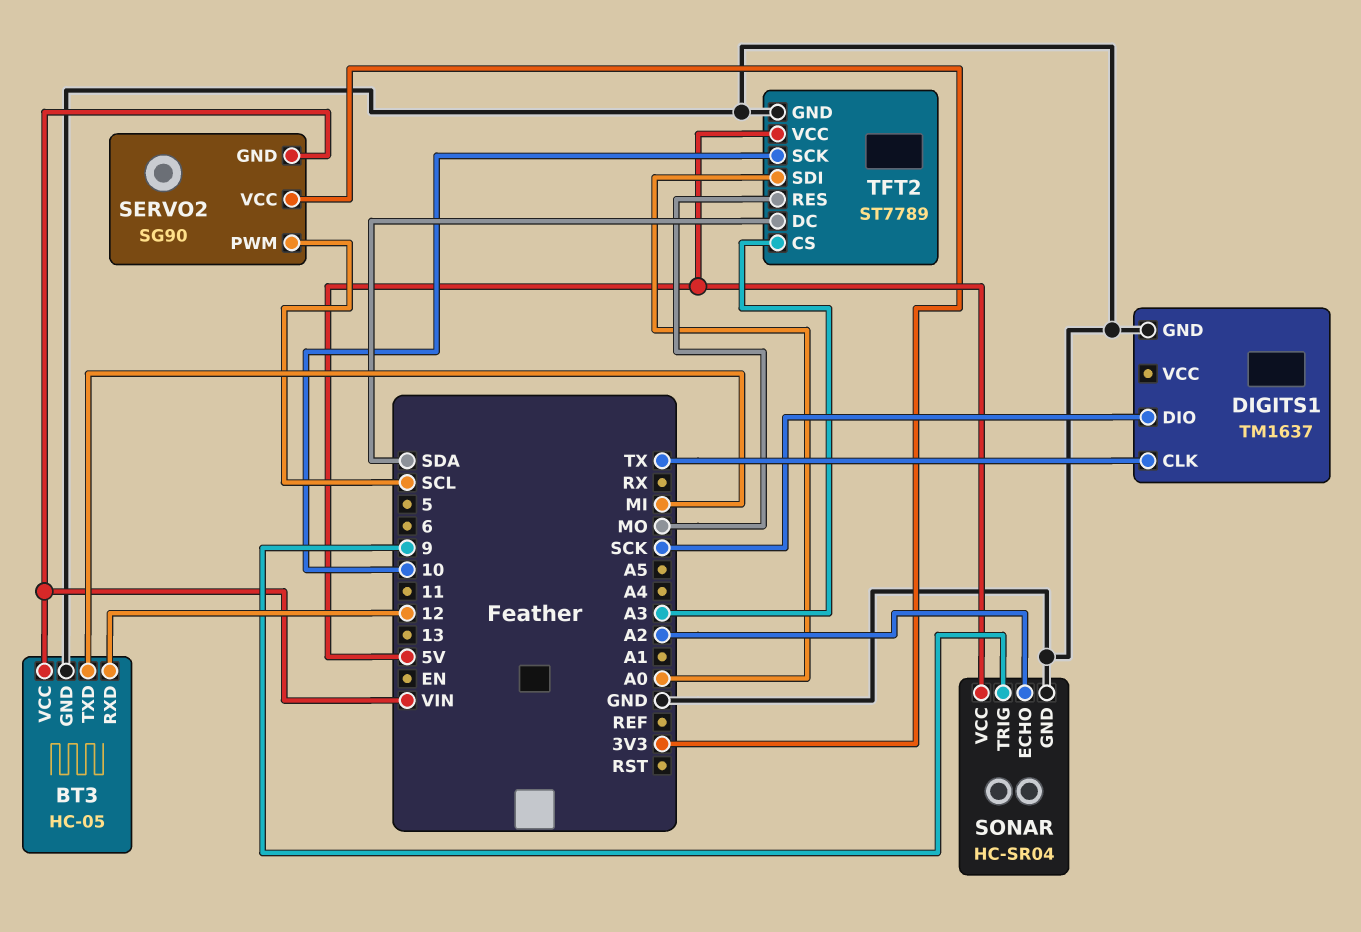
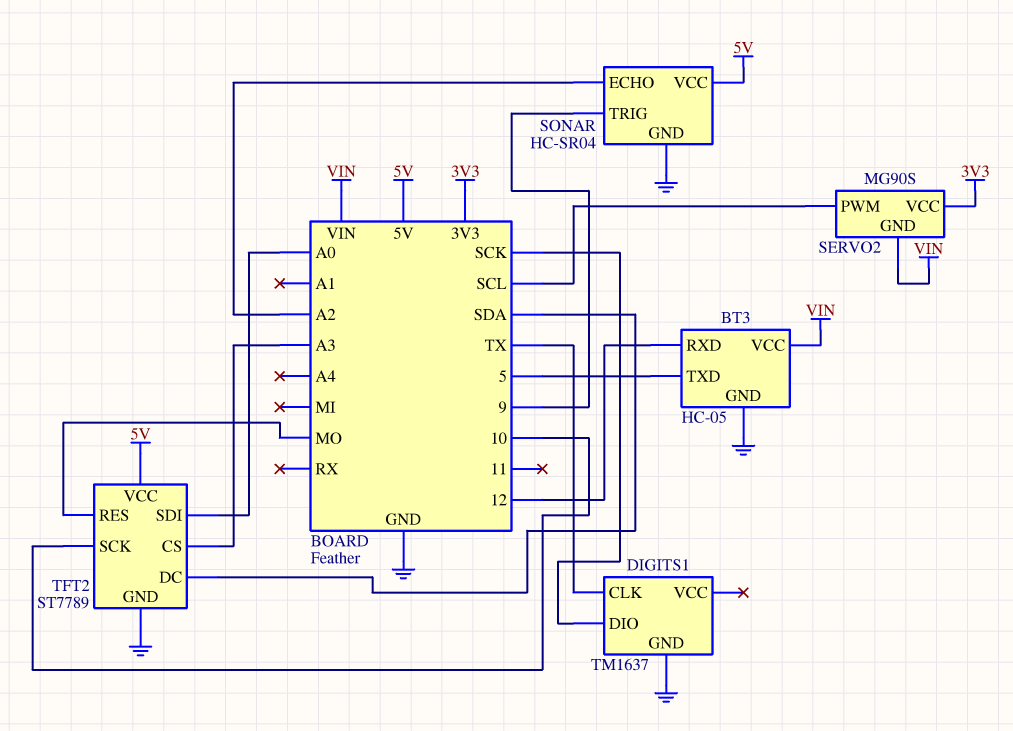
BT3 pin TXD: MI -> 5
SERVO2: SG90 -> MG90S

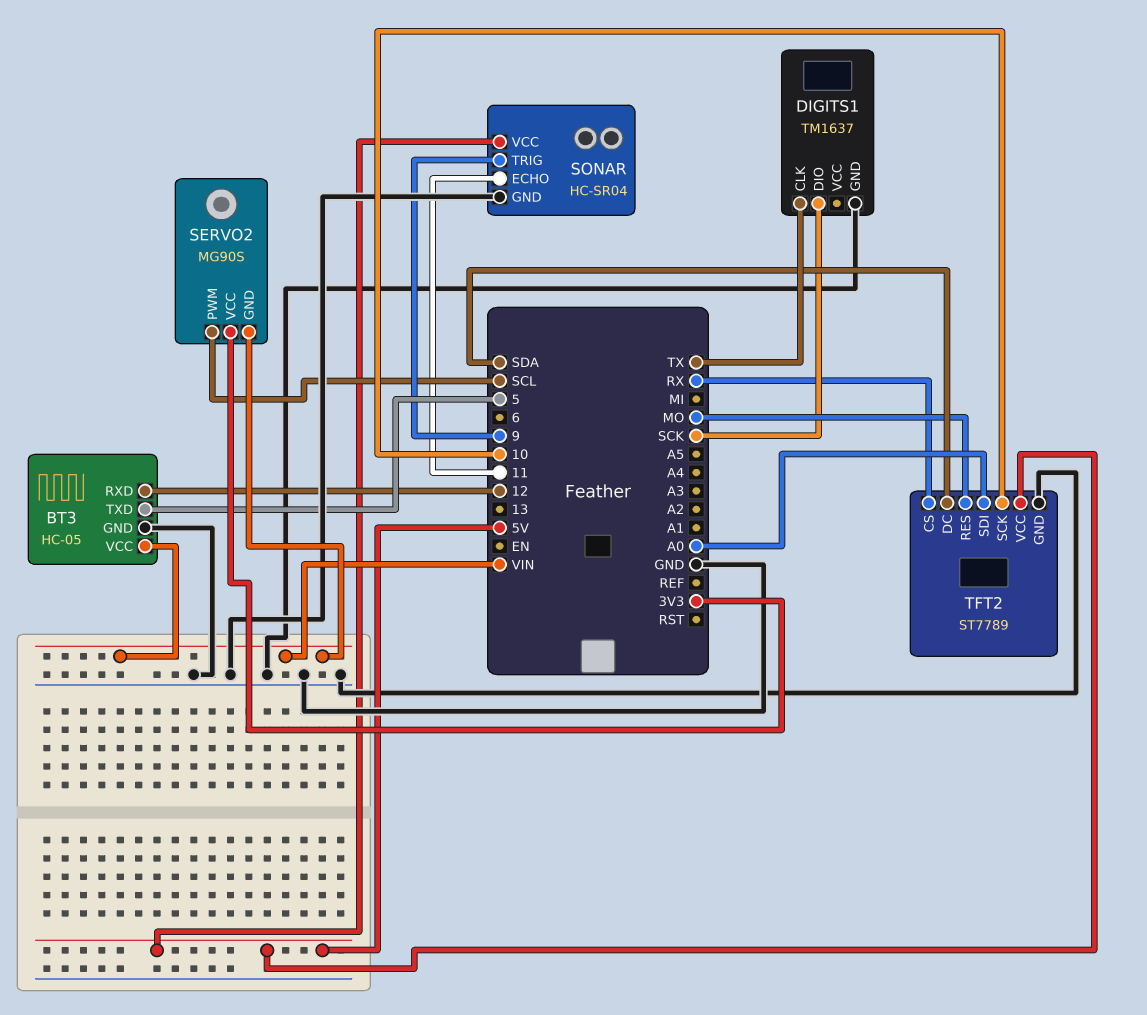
SONAR pin ECHO: A2 -> 11
TFT2 pin CS: A3 -> RX

